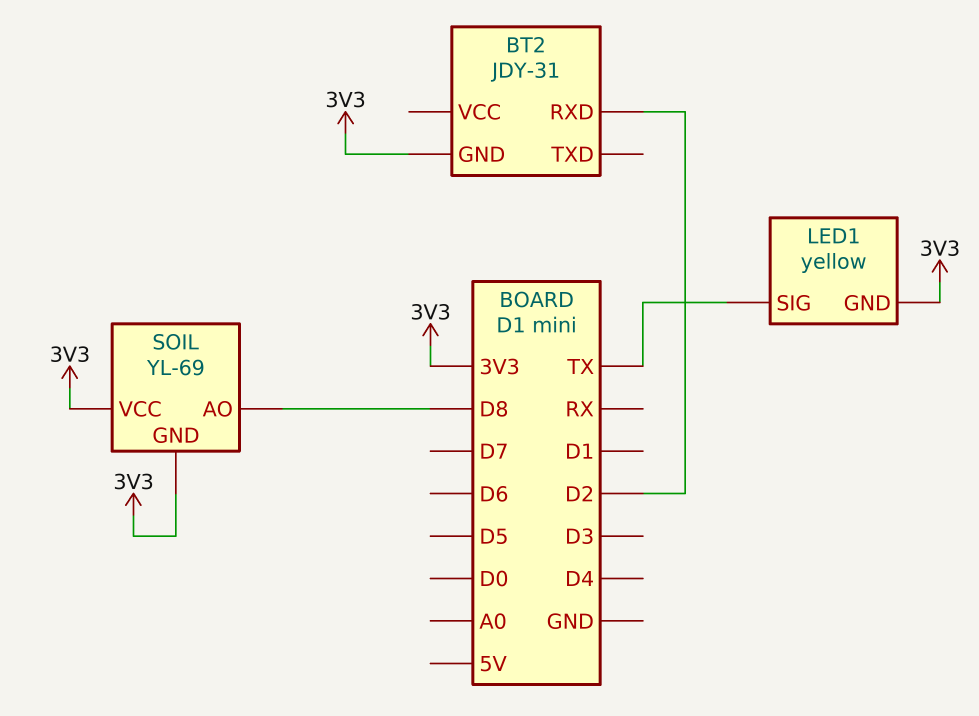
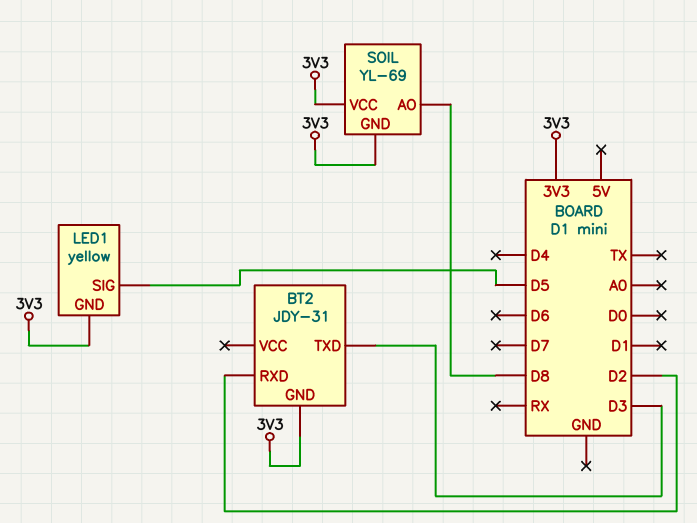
BT2 pin TXD: none -> D3
LED1 pin SIG: TX -> D5

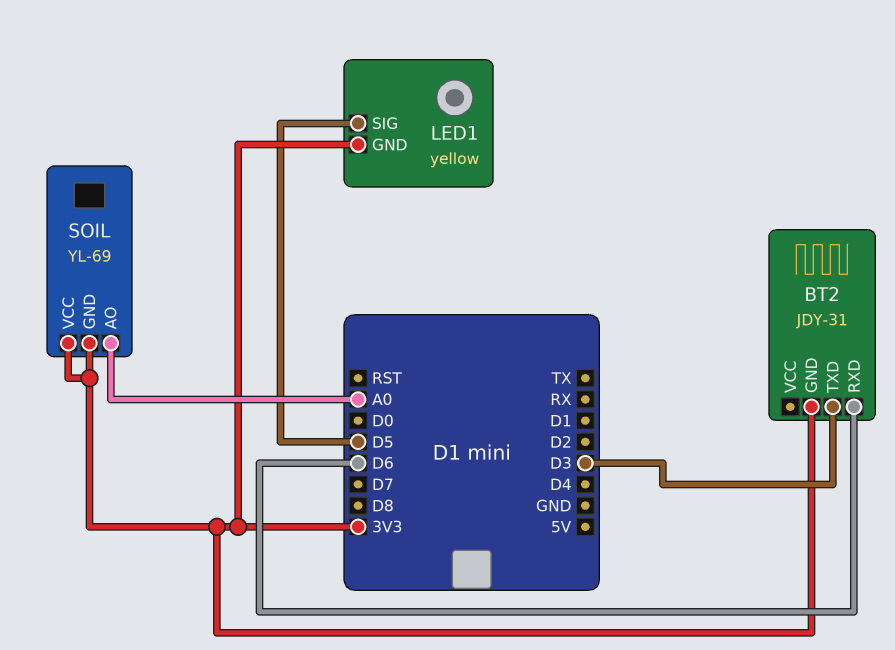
BT2 pin RXD: D2 -> D6
SOIL pin AO: D8 -> A0

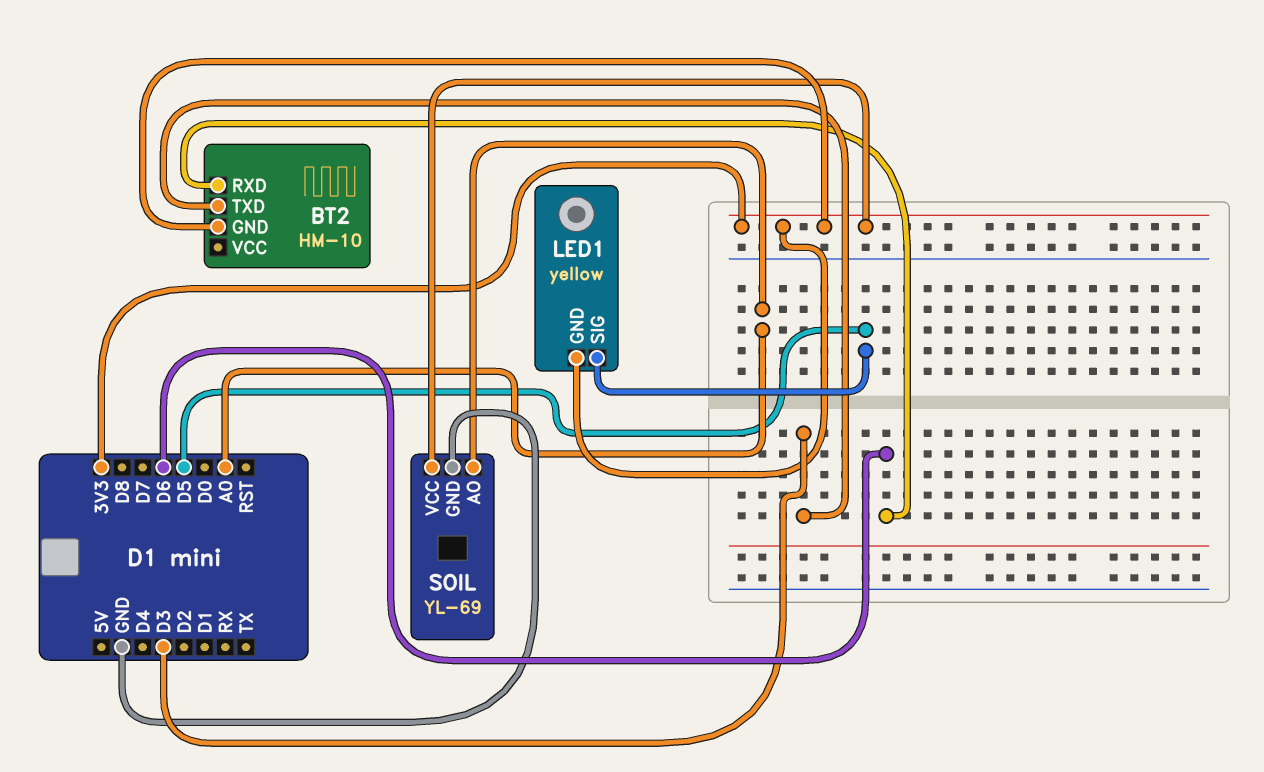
BT2: JDY-31 -> HM-10
SOIL pin GND: 3V3 -> GND

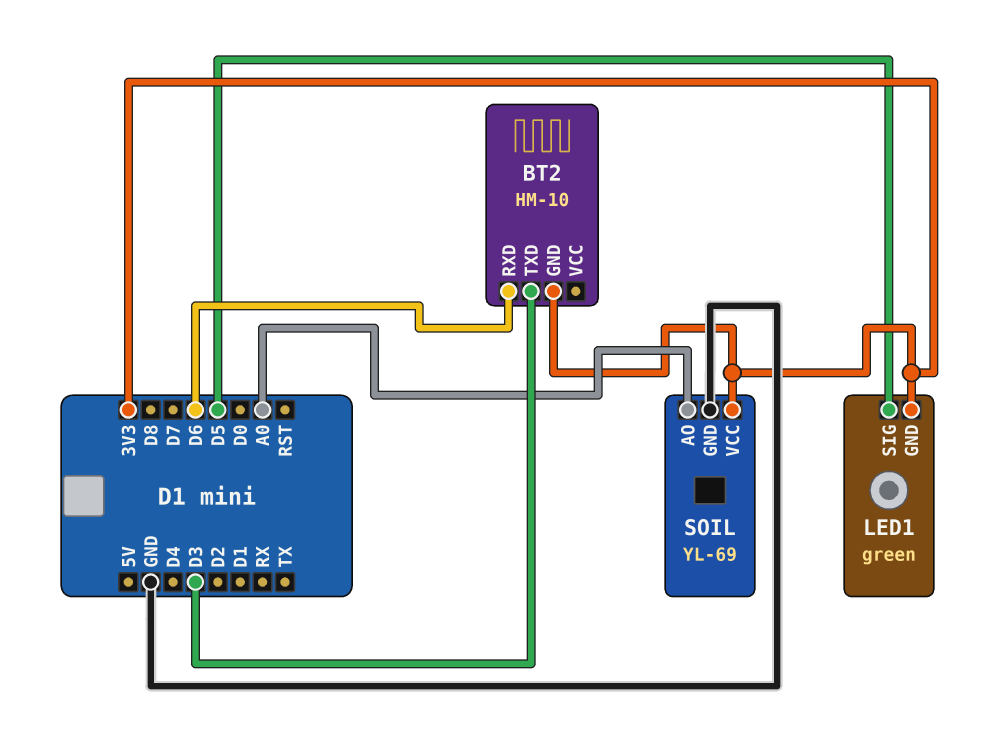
LED1: yellow -> green

